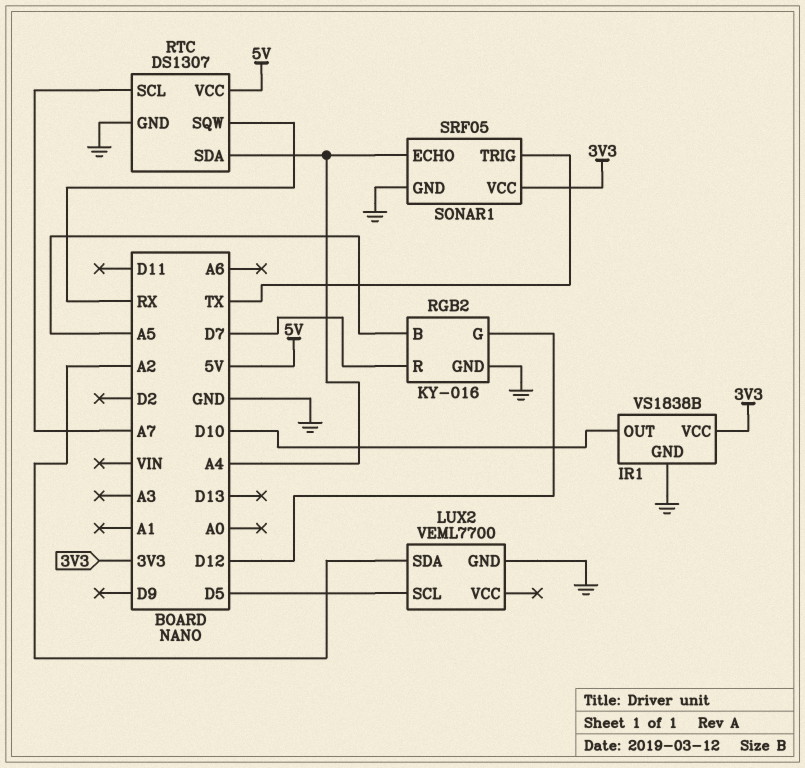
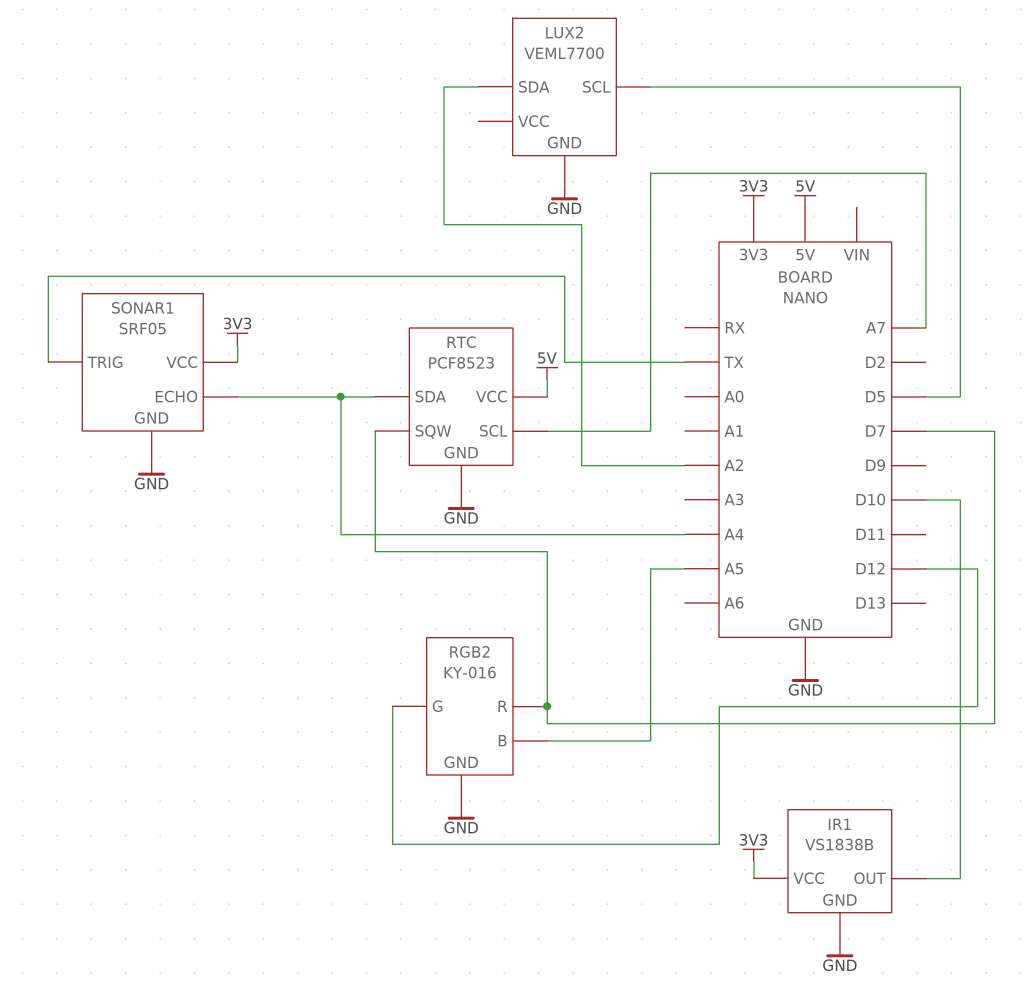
RTC: DS1307 -> PCF8523
RTC pin SQW: RX -> D7

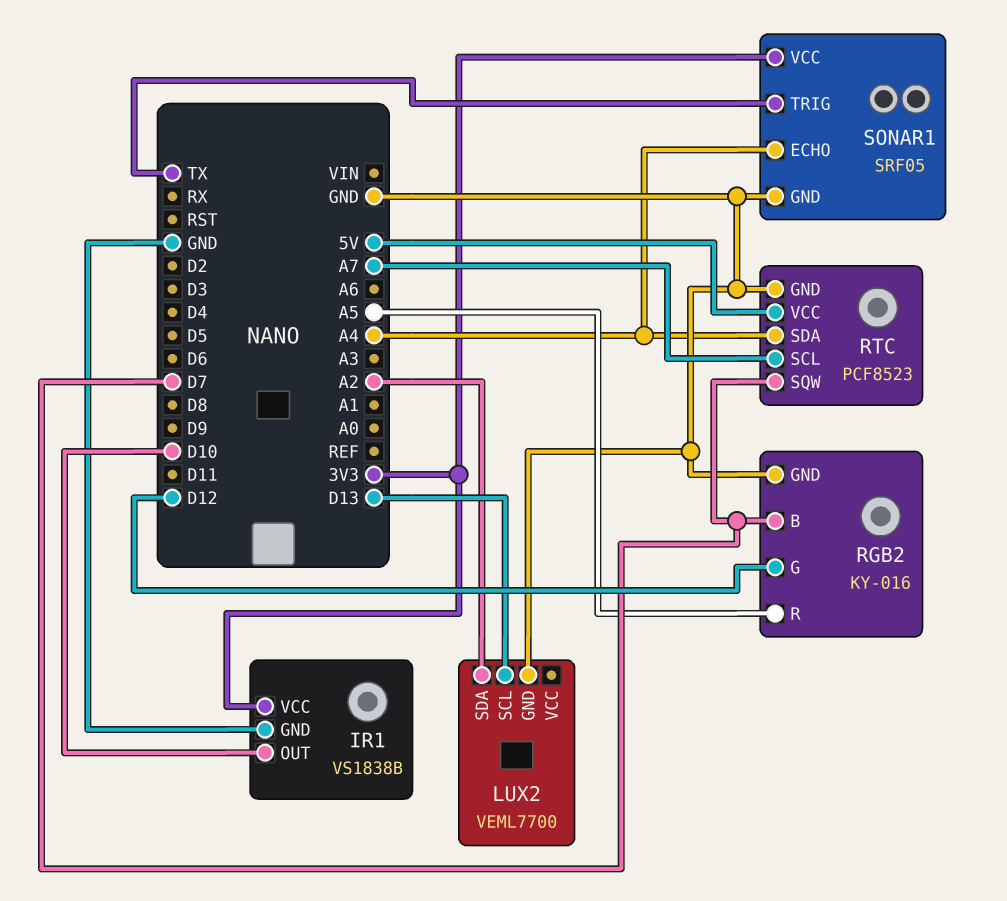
LUX2 pin SCL: D5 -> D13
RGB2 pin B: A5 -> D7
RGB2 pin R: D7 -> A5

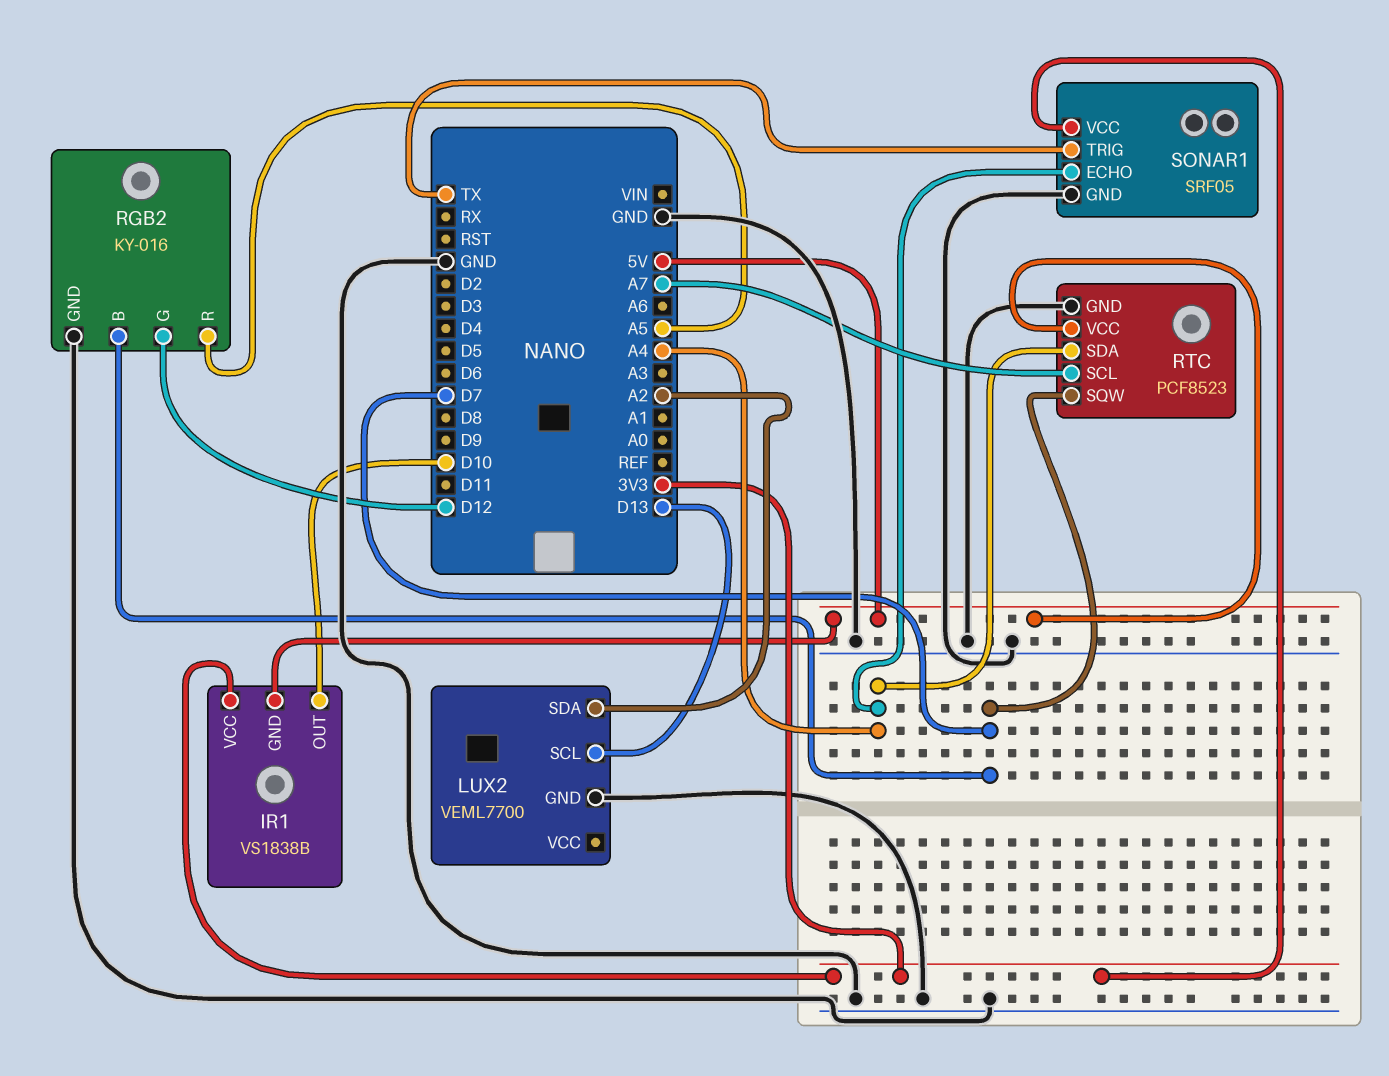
IR1 pin GND: GND -> 5V

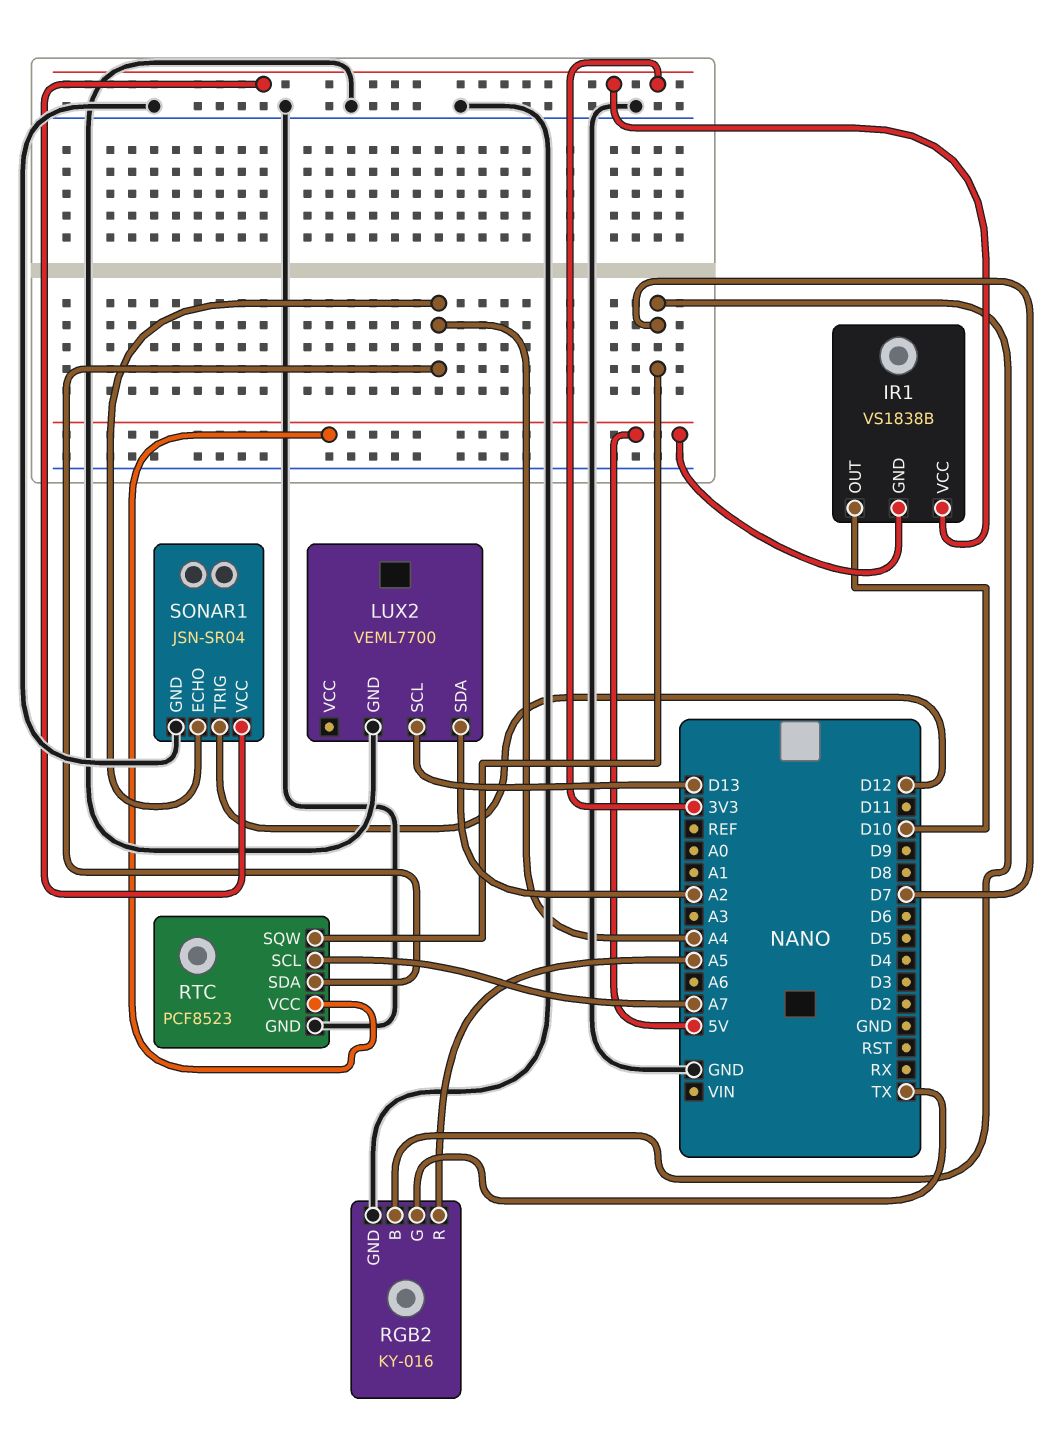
RGB2 pin G: D12 -> TX
SONAR1: SRF05 -> JSN-SR04
SONAR1 pin TRIG: TX -> D12

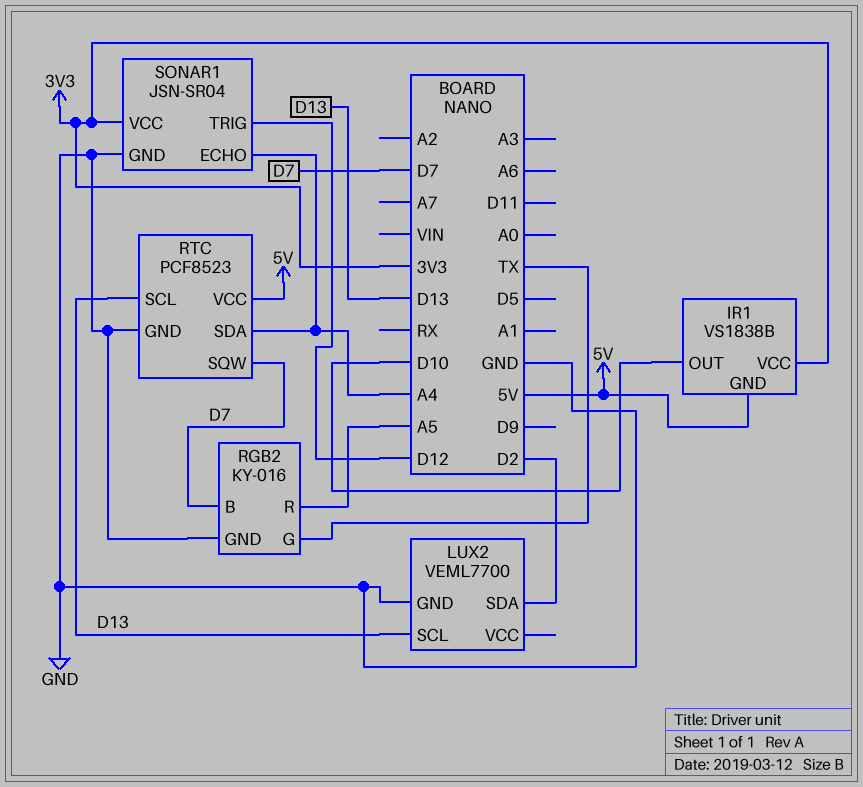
LUX2 pin SDA: A2 -> D2
RTC pin SCL: A7 -> D13

